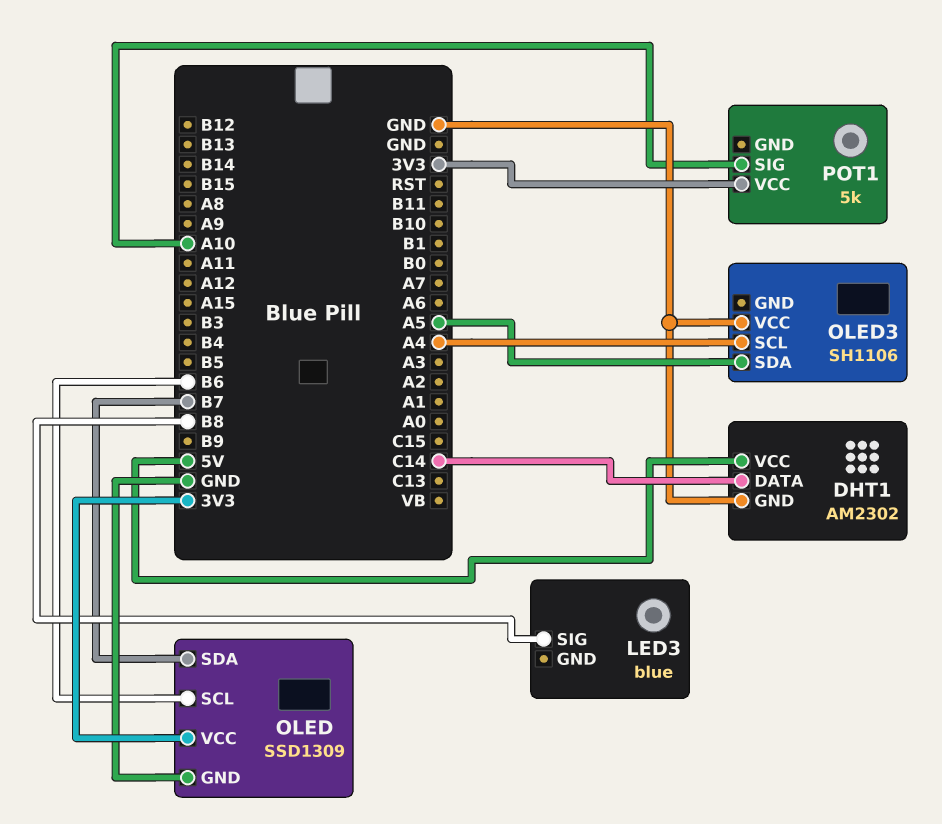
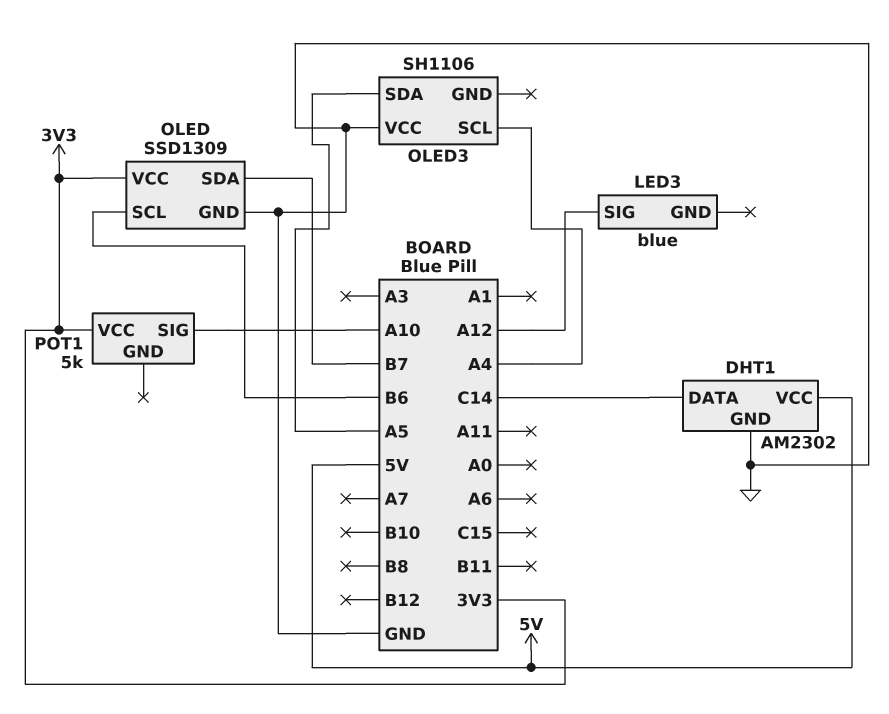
LED3 pin SIG: B8 -> A12

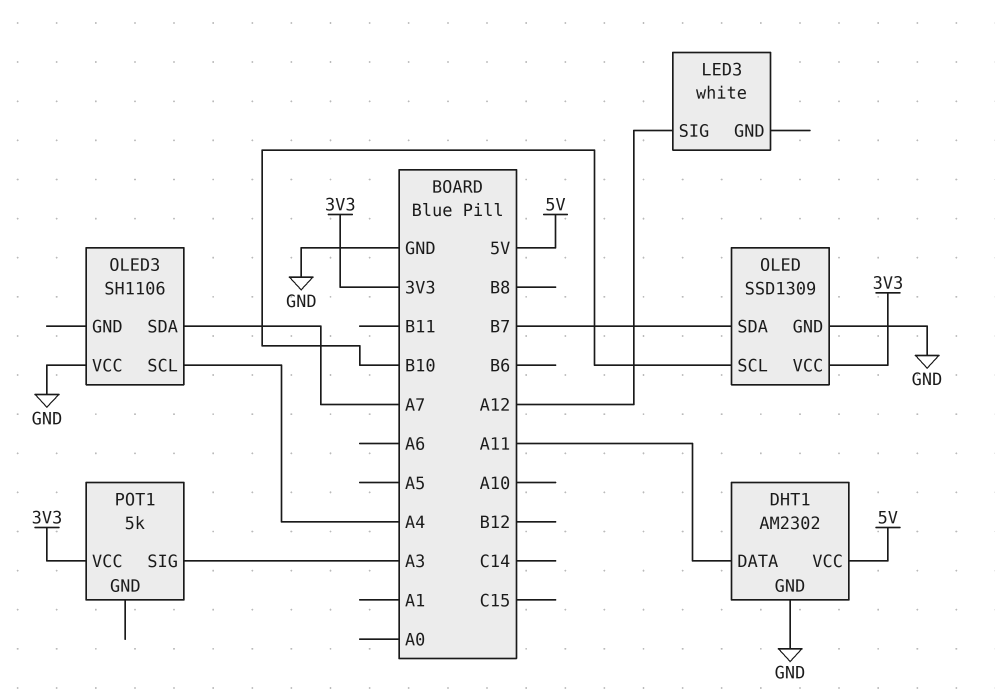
DHT1 pin DATA: C14 -> A11
LED3: blue -> white
OLED pin SCL: B6 -> B10
OLED3 pin SDA: A5 -> A7
POT1 pin SIG: A10 -> A3

